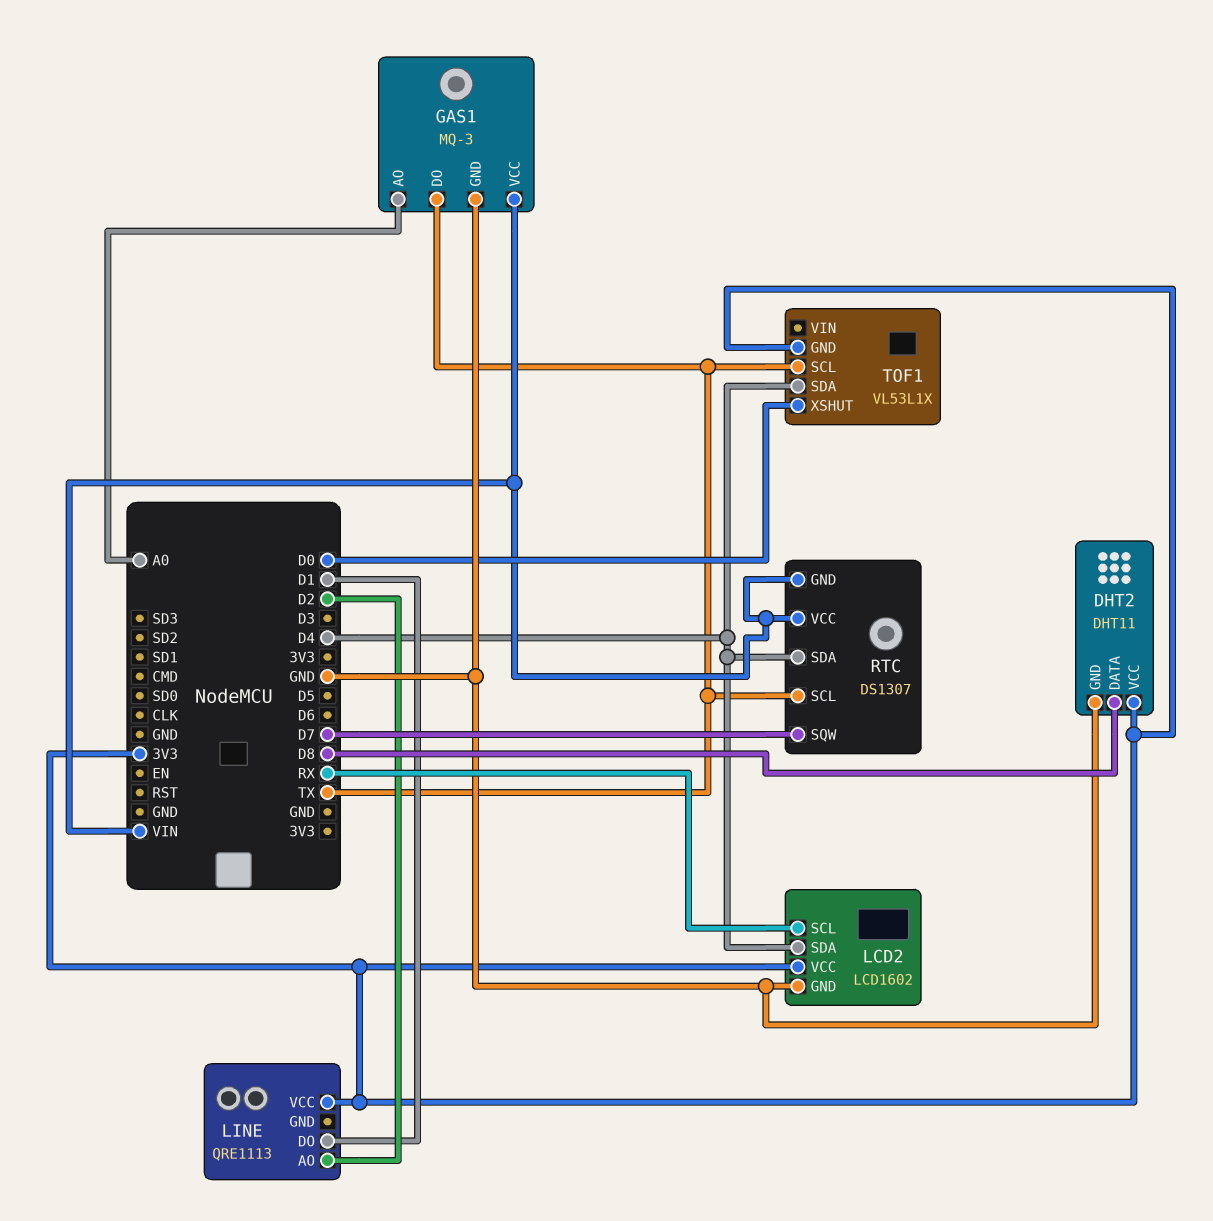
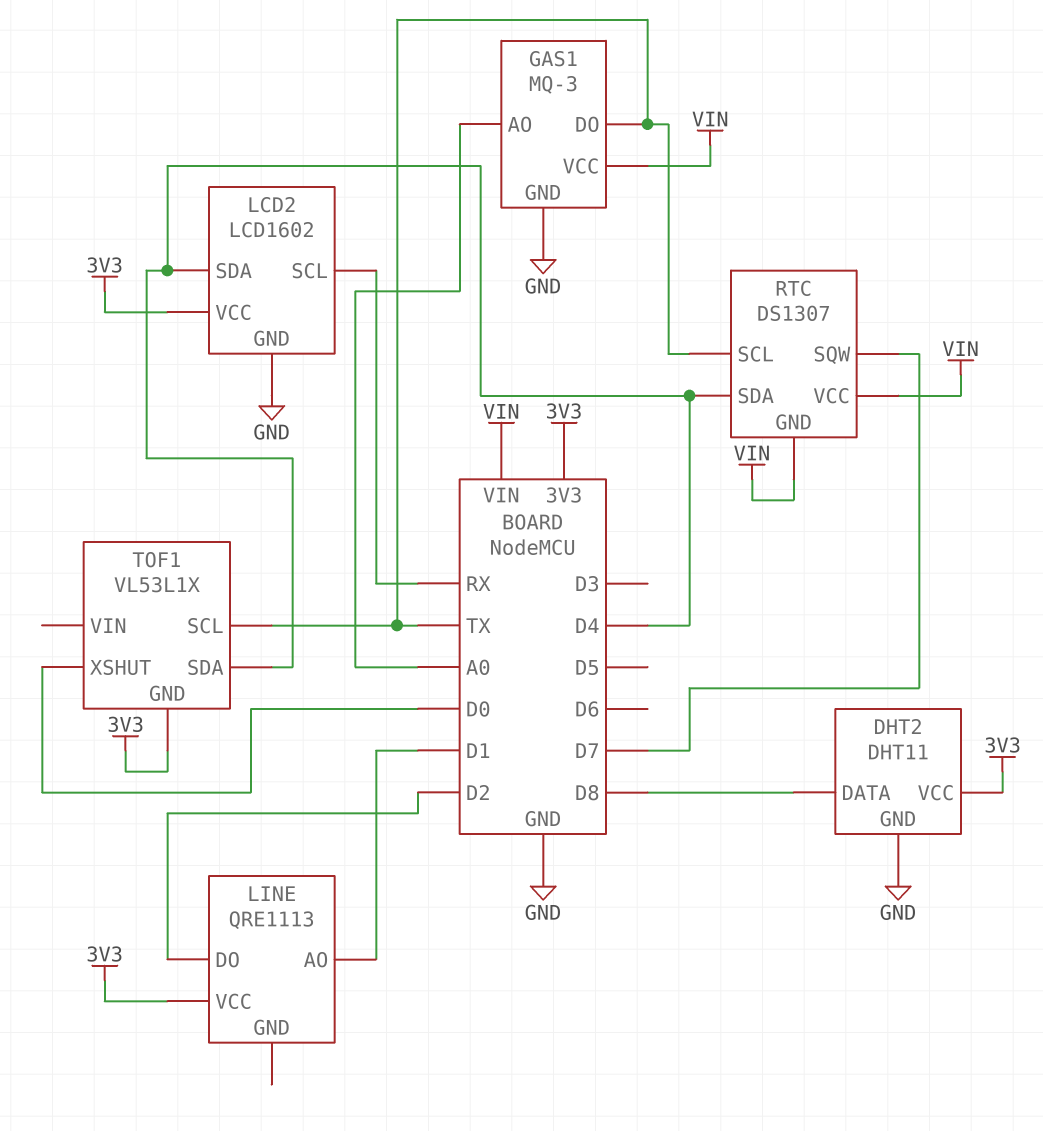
LINE pin AO: D2 -> D1
LINE pin DO: D1 -> D2

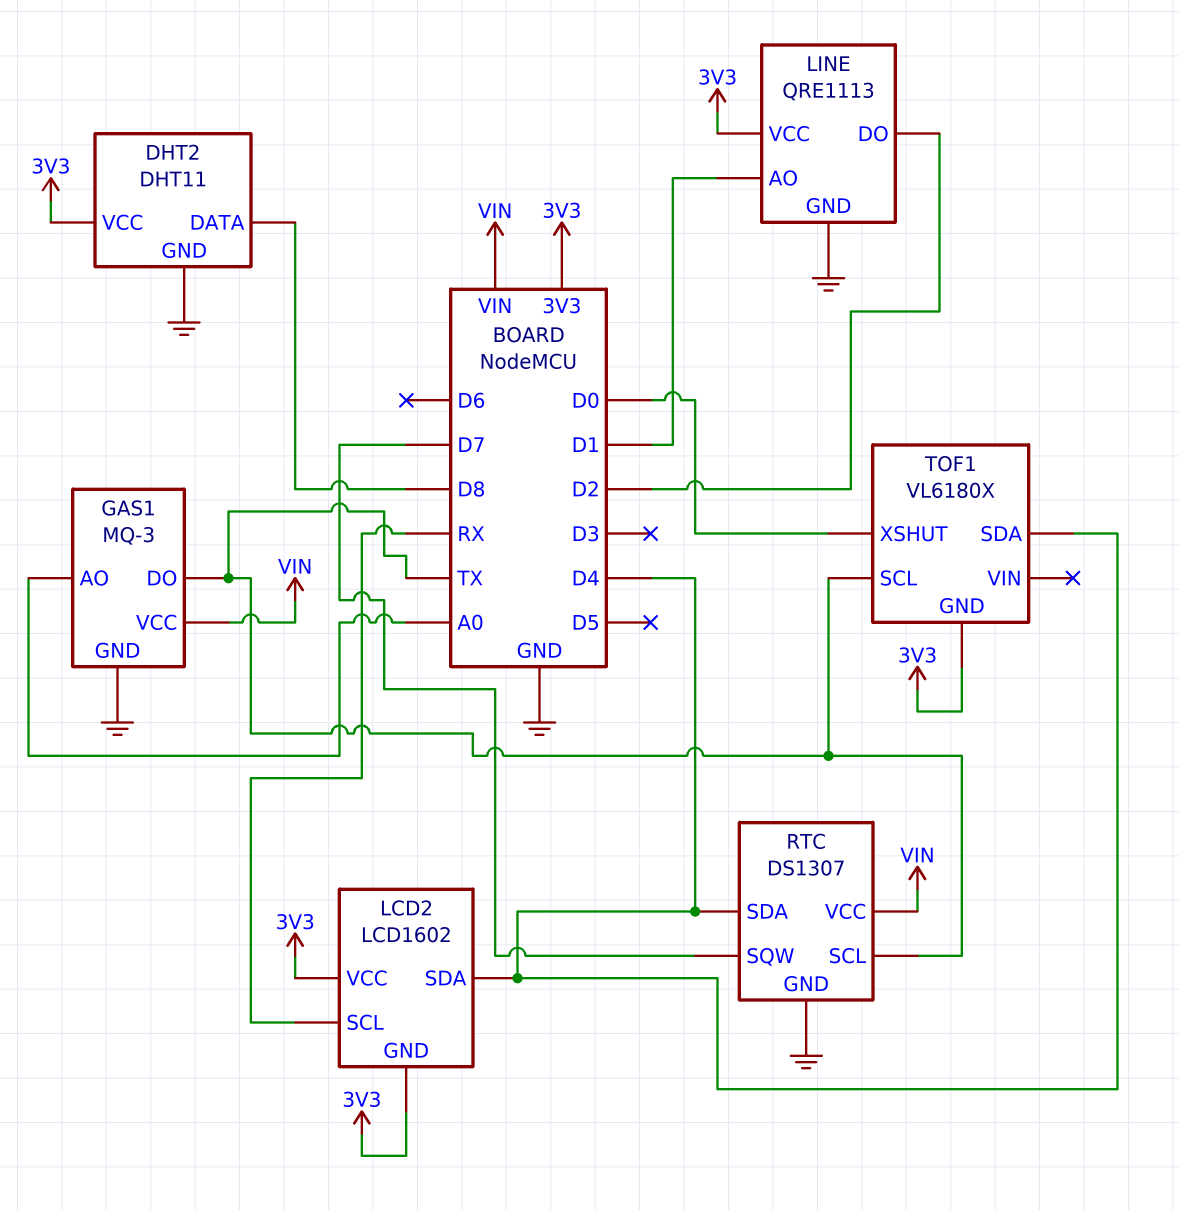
LCD2 pin GND: GND -> 3V3
LINE pin GND: none -> GND
RTC pin GND: VIN -> GND
TOF1: VL53L1X -> VL6180X

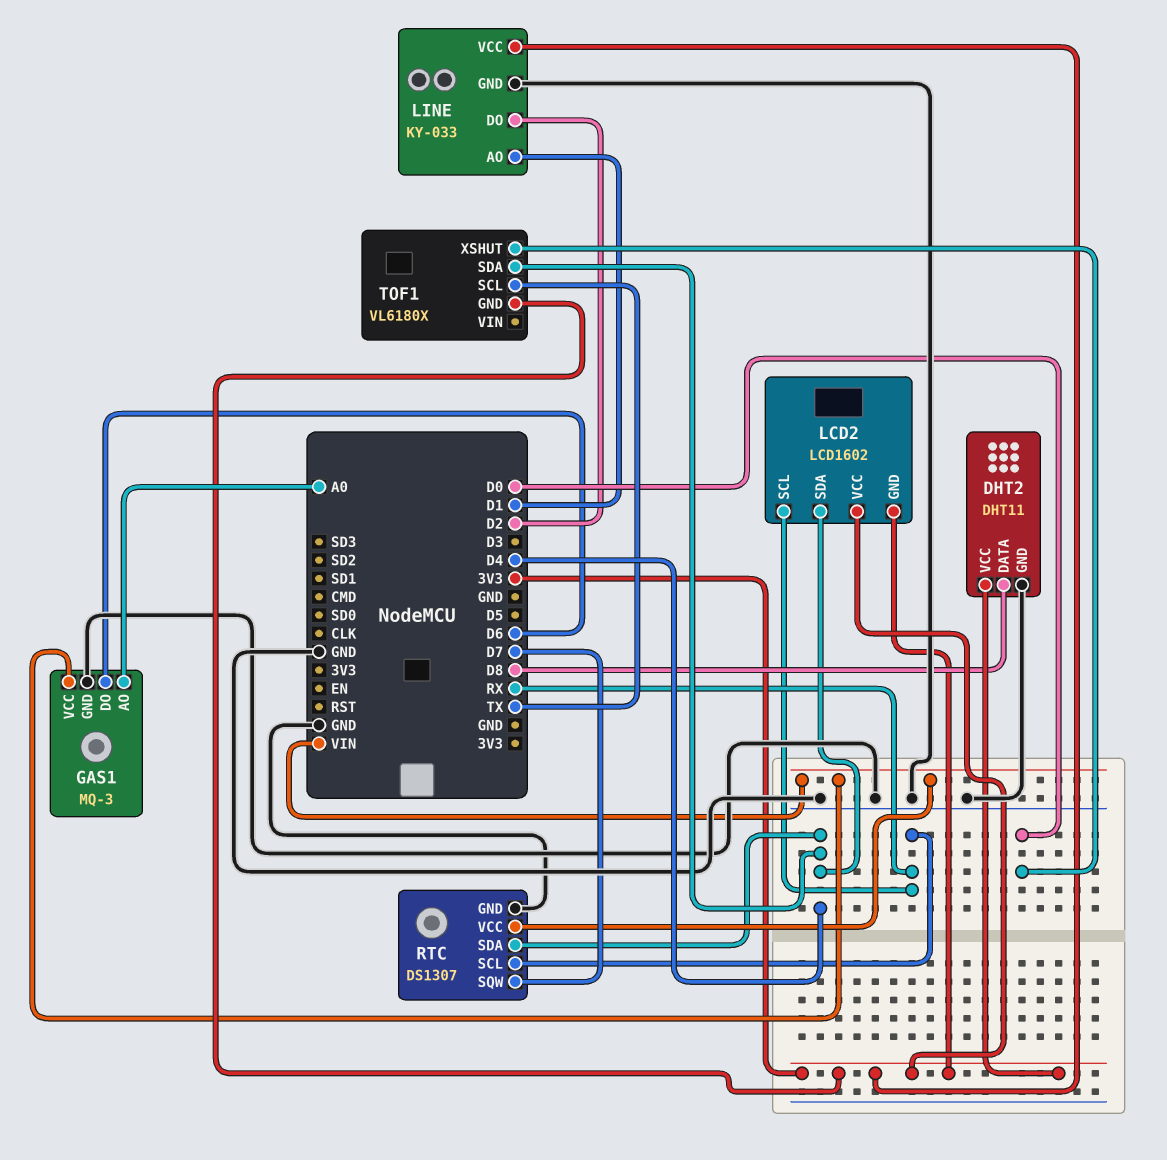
GAS1 pin DO: TX -> D6
LINE: QRE1113 -> KY-033
RTC pin SCL: TX -> RX

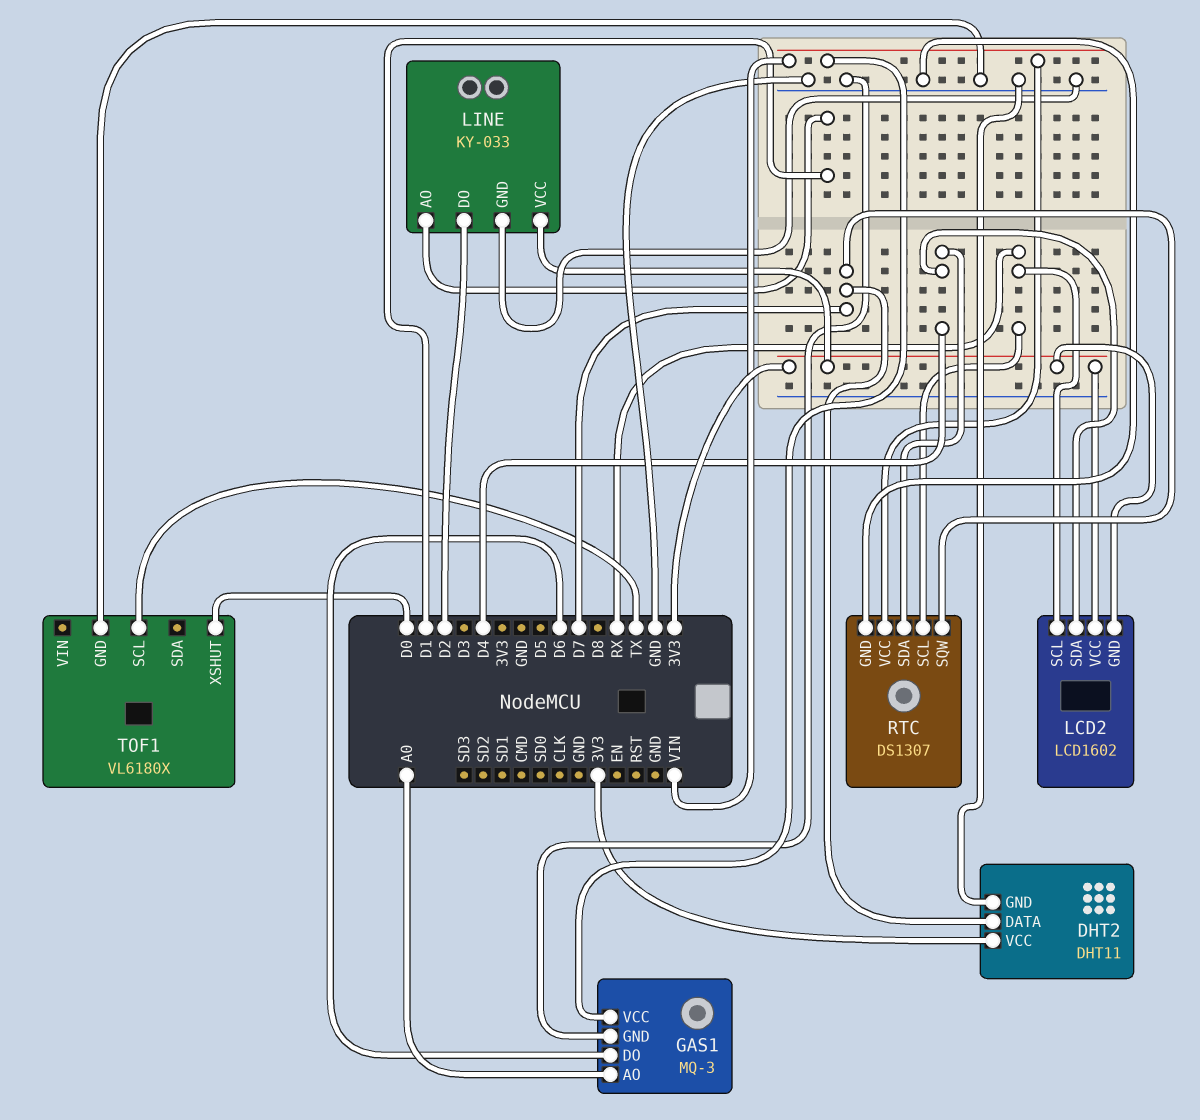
DHT2 pin DATA: D8 -> D7
TOF1 pin GND: 3V3 -> GND
TOF1 pin SDA: D4 -> none

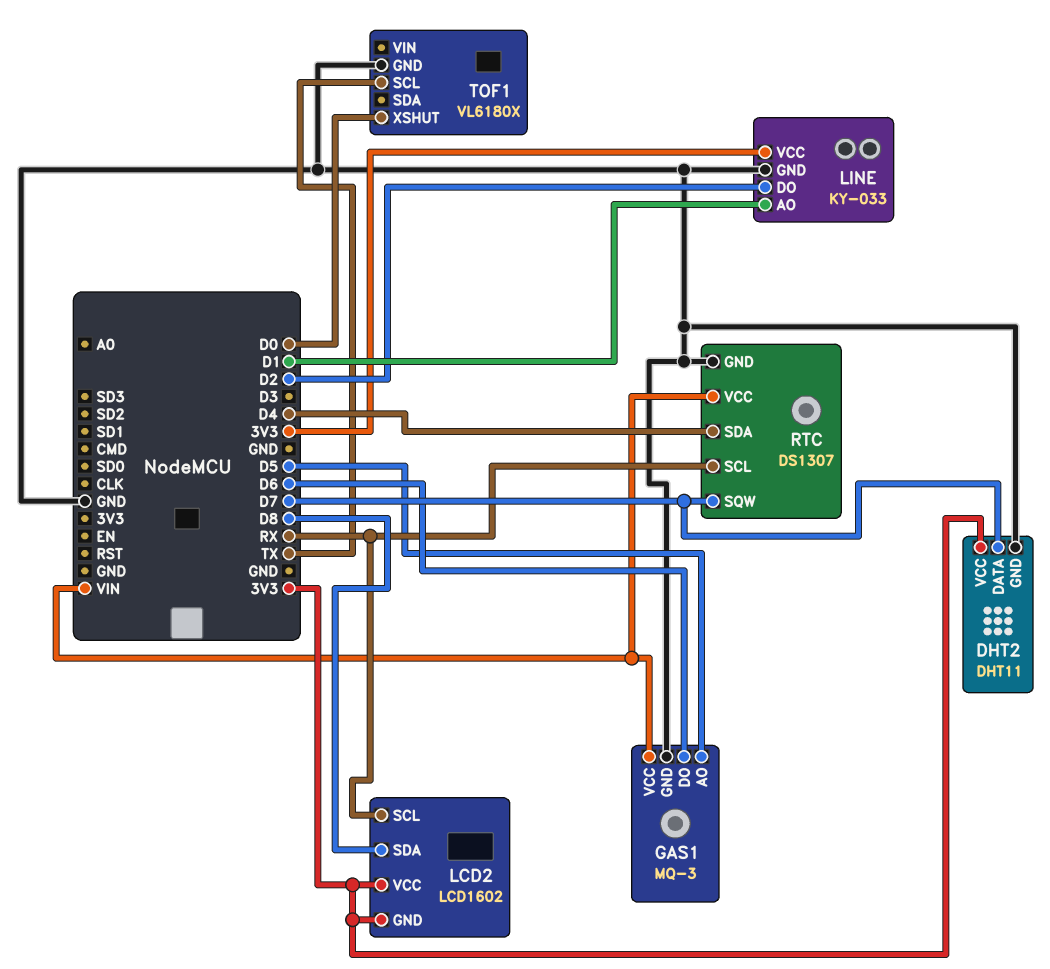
GAS1 pin AO: A0 -> D5
LCD2 pin SDA: D4 -> D8

